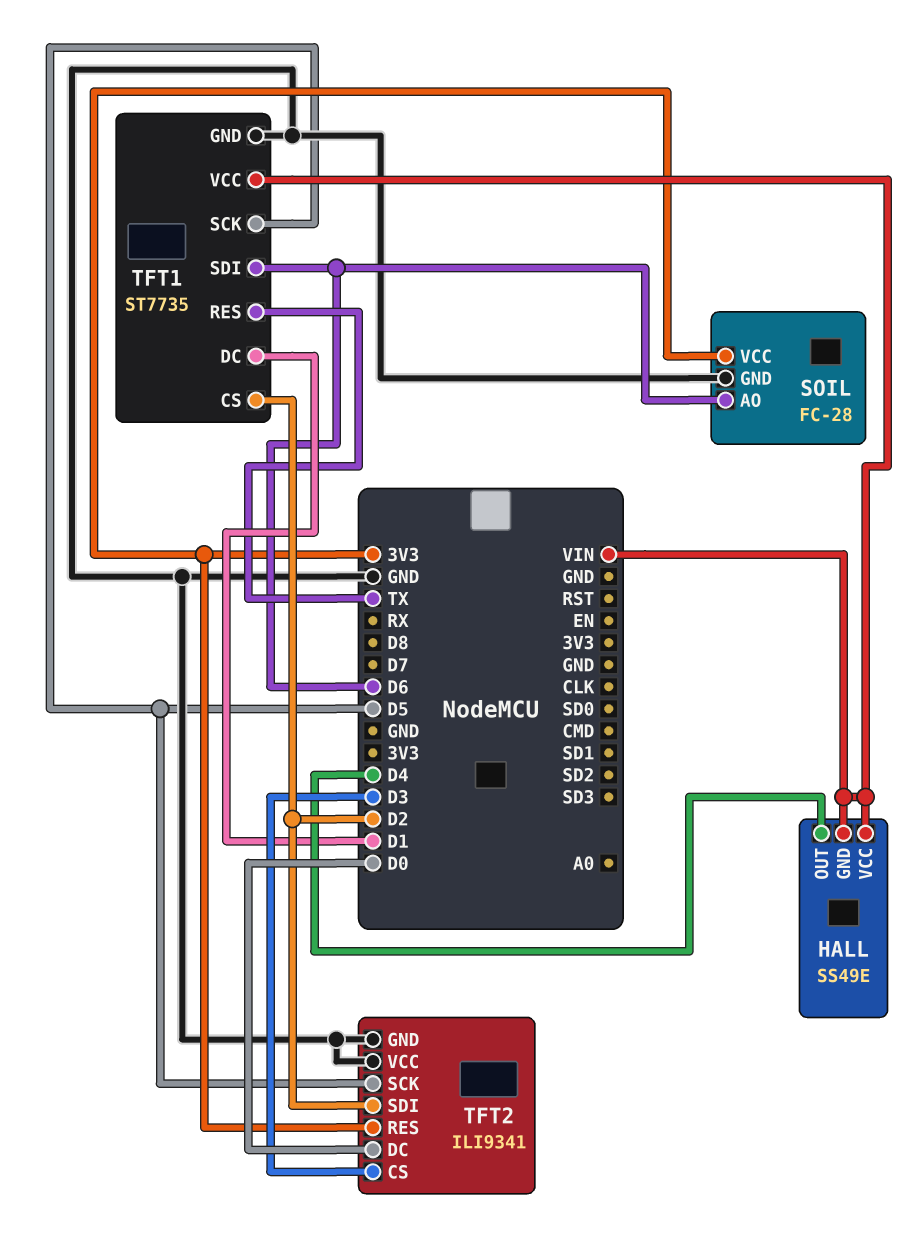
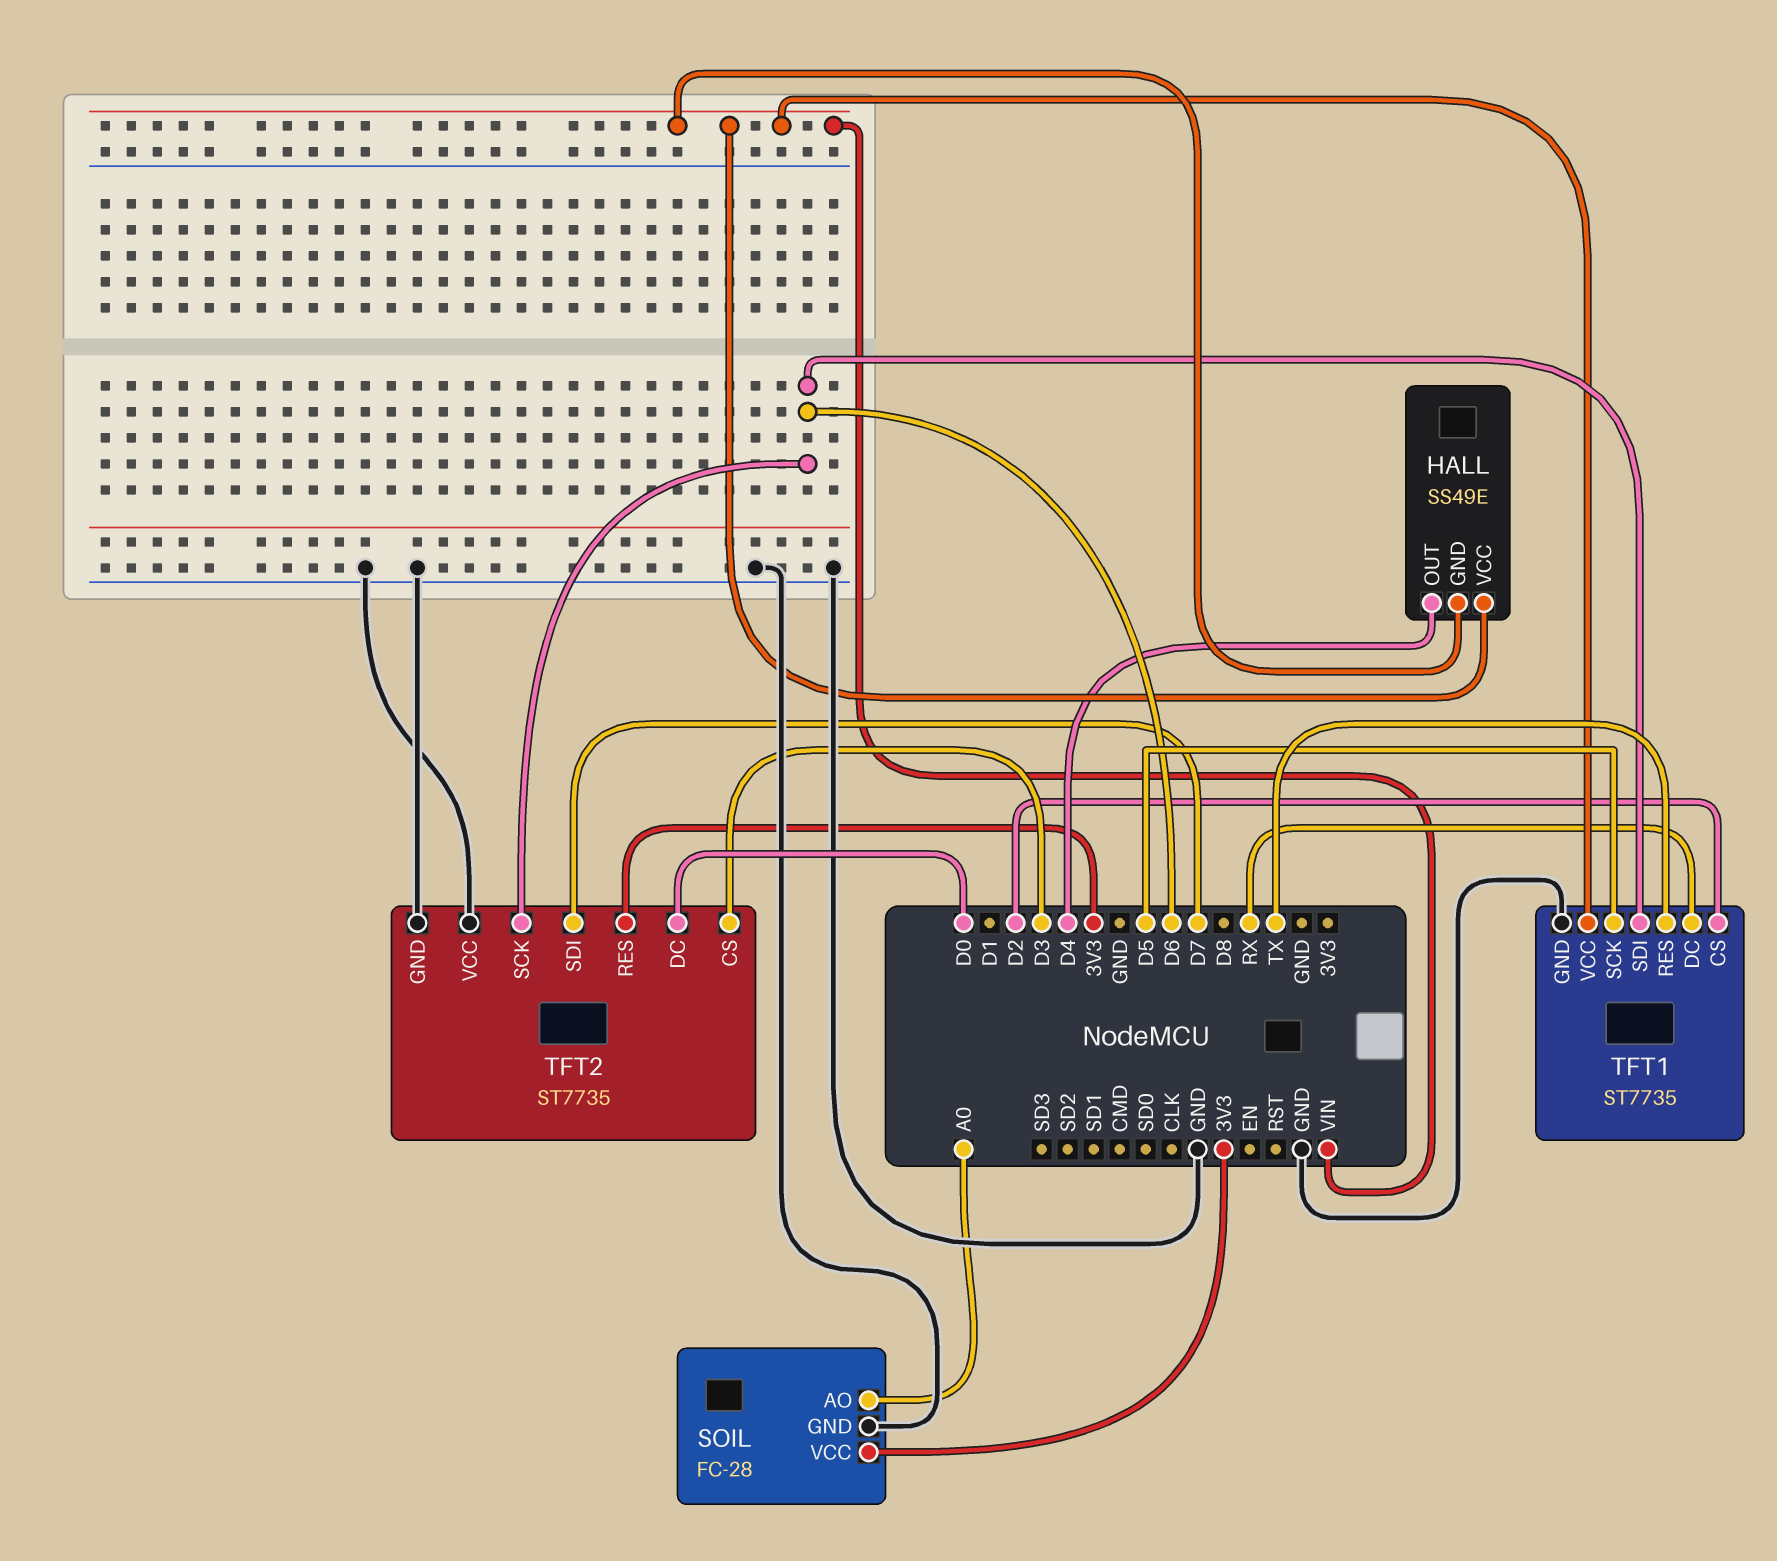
SOIL pin AO: D6 -> A0
TFT1 pin DC: D1 -> RX
TFT2: ILI9341 -> ST7735
TFT2 pin SCK: D5 -> D6
TFT2 pin SDI: D2 -> D7

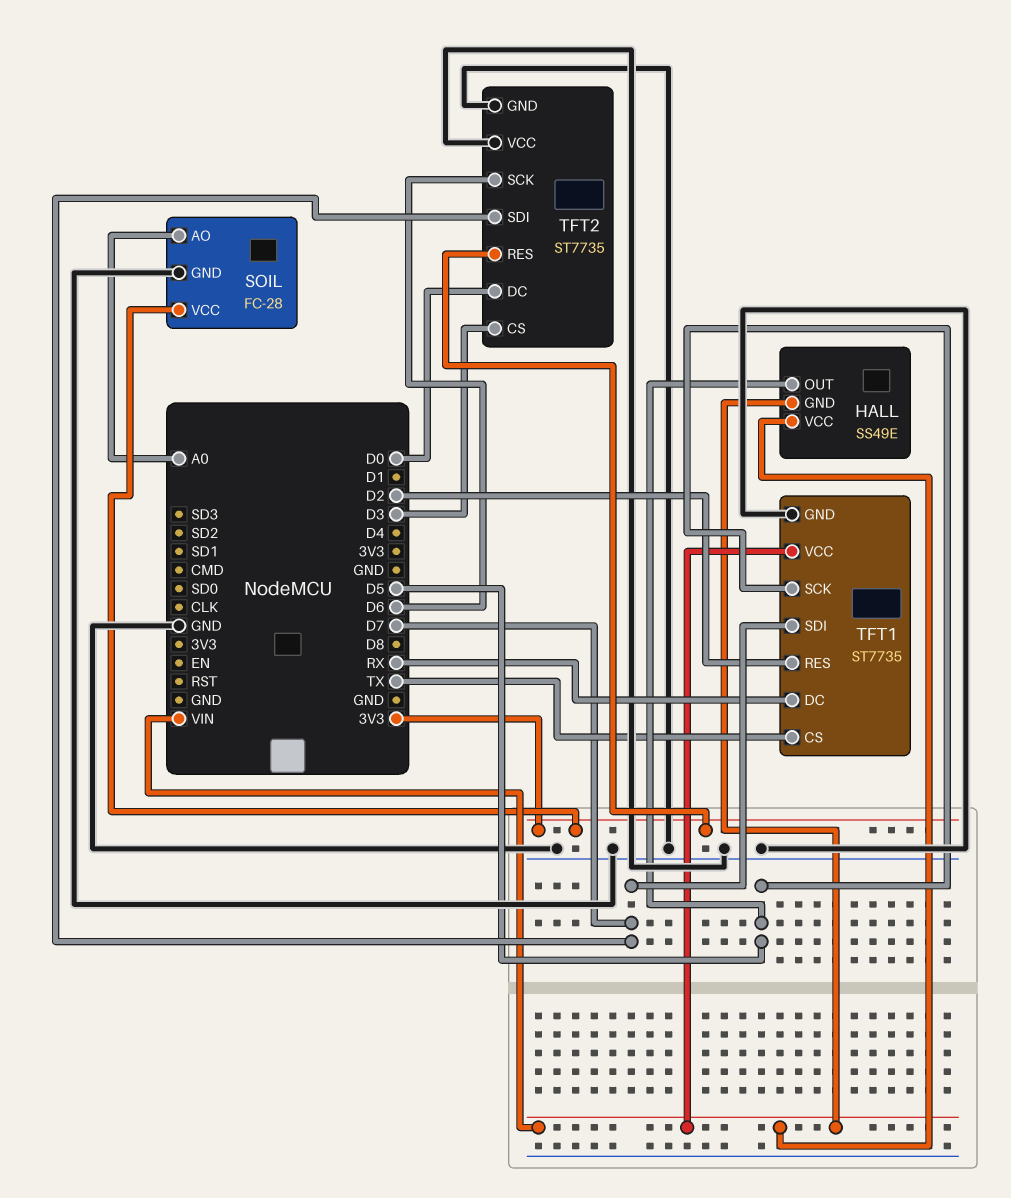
HALL pin OUT: D4 -> D5
TFT1 pin CS: D2 -> TX
TFT1 pin RES: TX -> D2
TFT1 pin SDI: D6 -> D7

